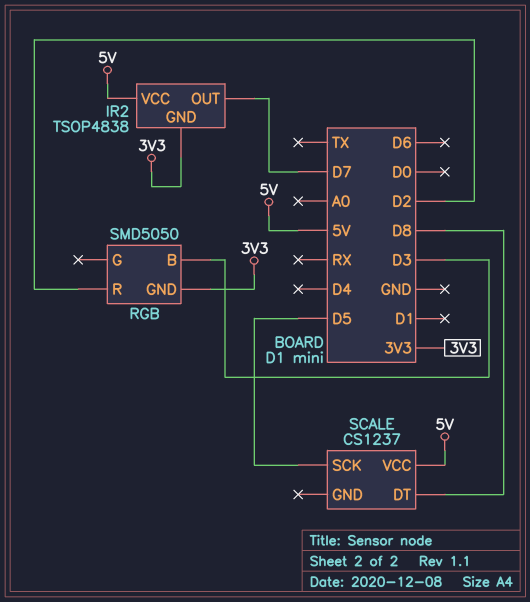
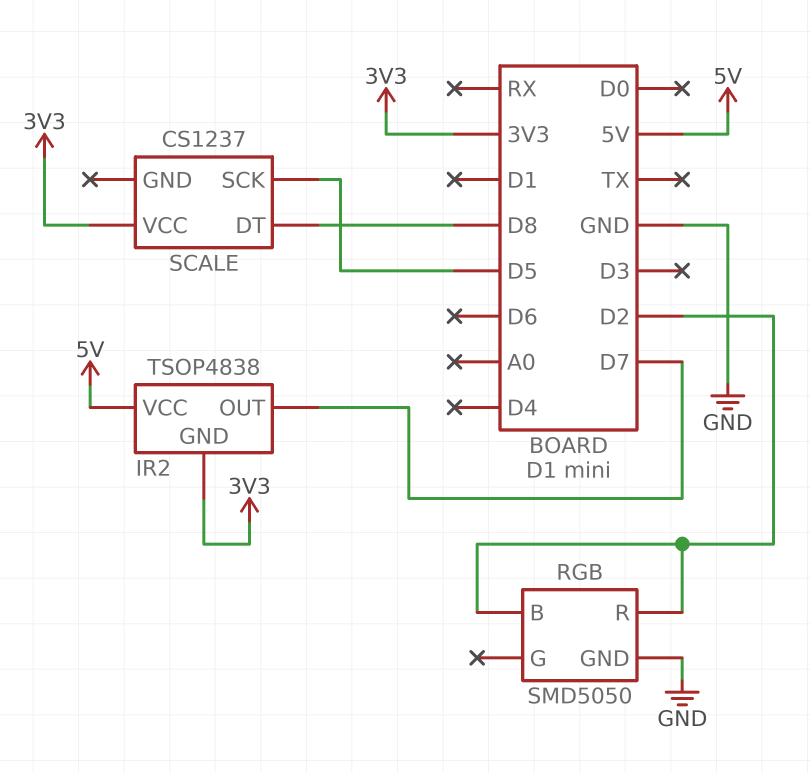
RGB pin B: D3 -> D2
RGB pin GND: 3V3 -> GND
SCALE pin VCC: 5V -> 3V3

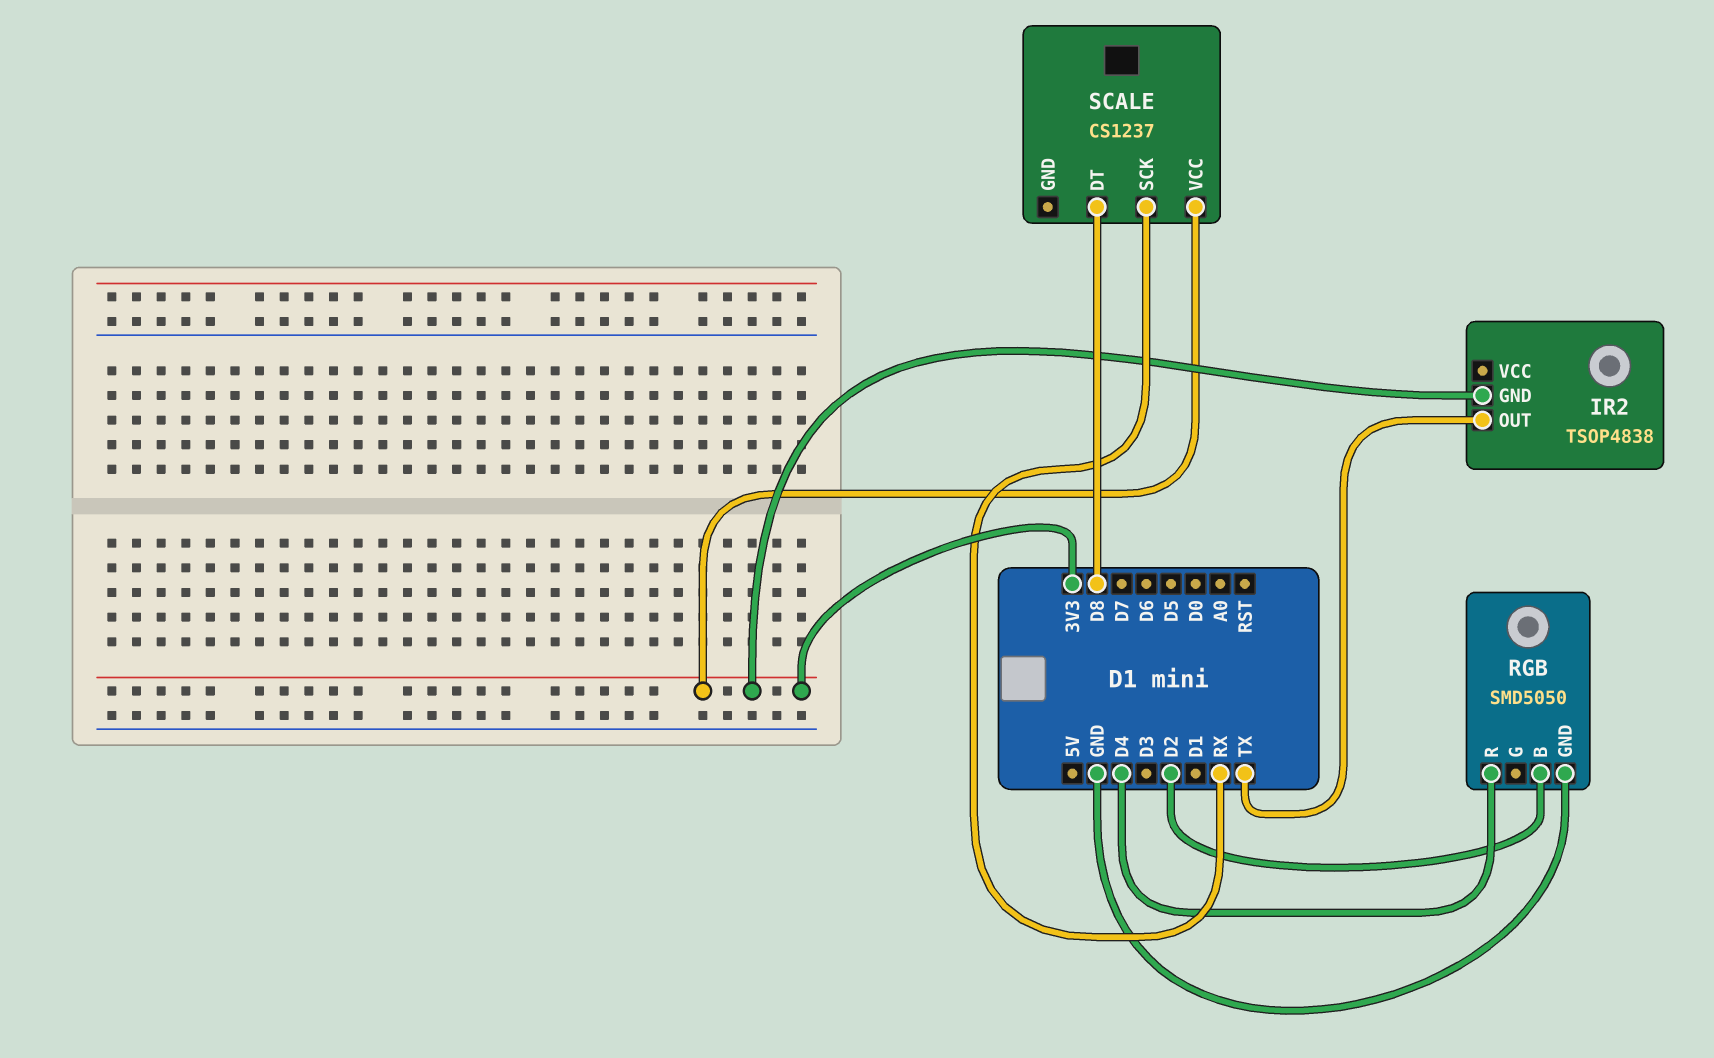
IR2 pin OUT: D7 -> TX
IR2 pin VCC: 5V -> none
RGB pin R: D2 -> D4
SCALE pin SCK: D5 -> RX

